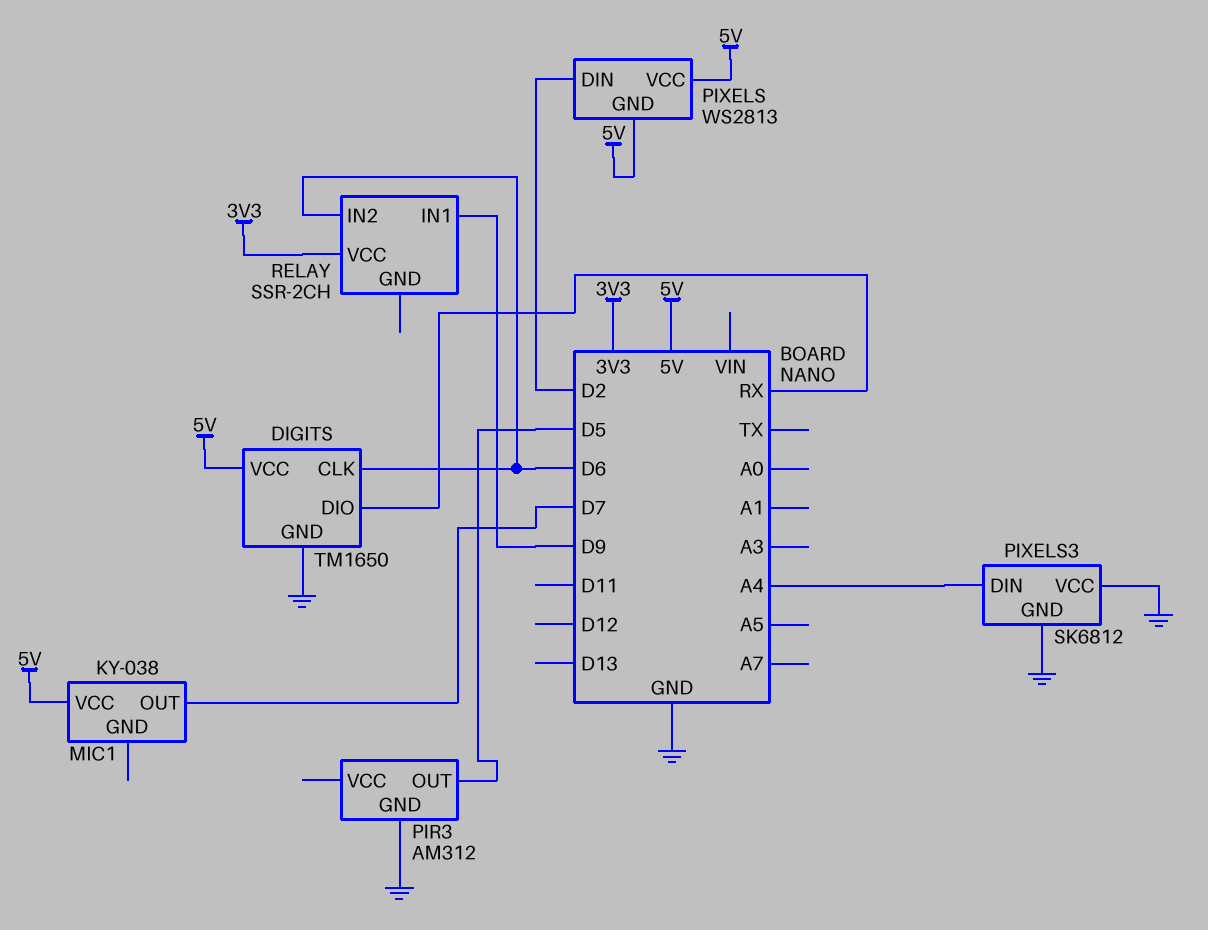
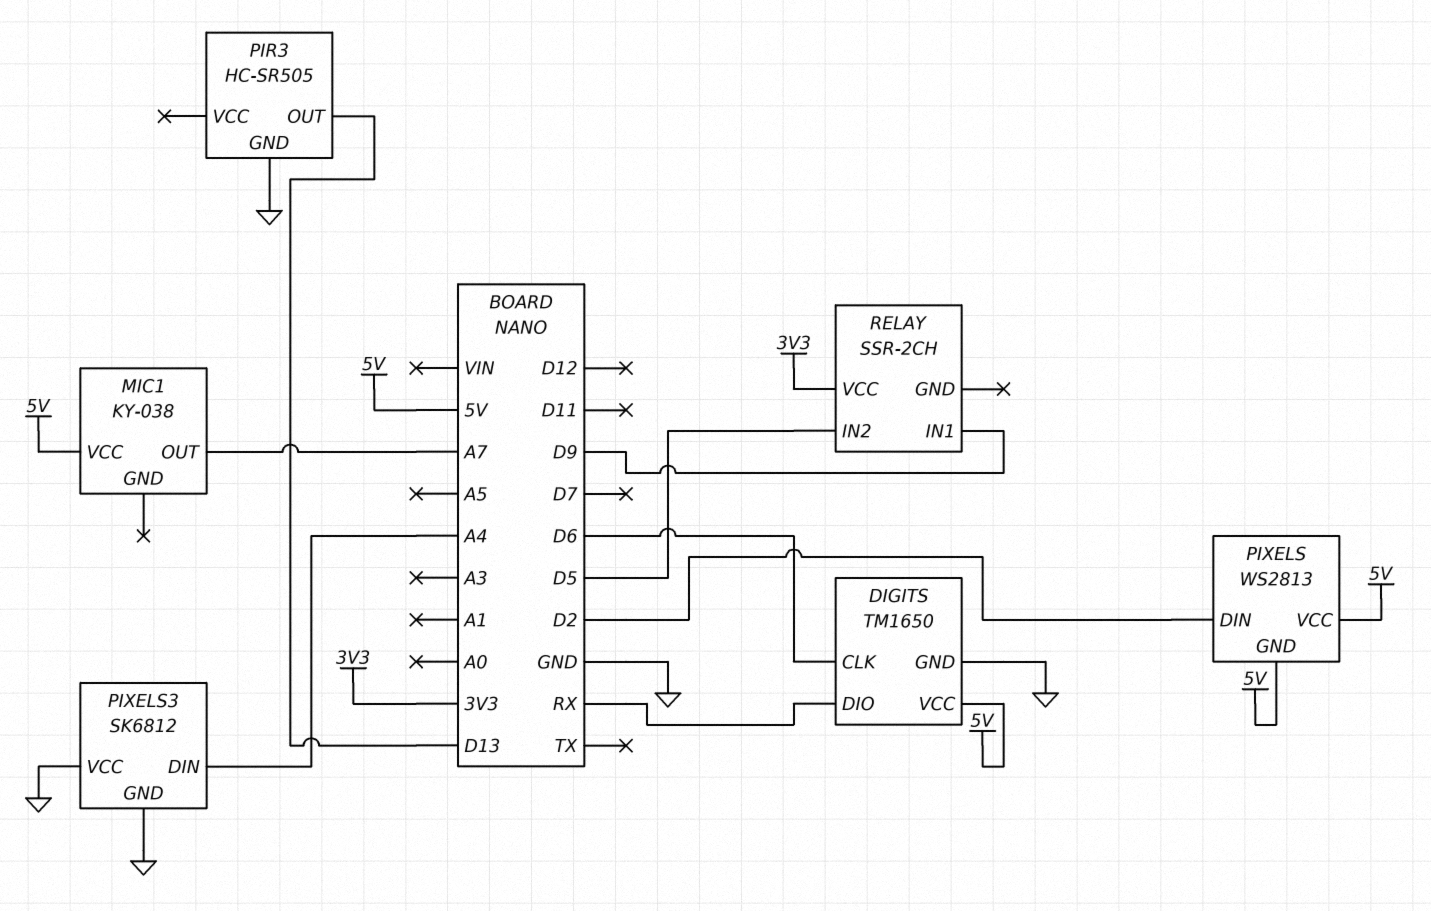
MIC1 pin OUT: D7 -> A7
PIR3: AM312 -> HC-SR505
PIR3 pin OUT: D5 -> D13
RELAY pin IN2: D6 -> D5

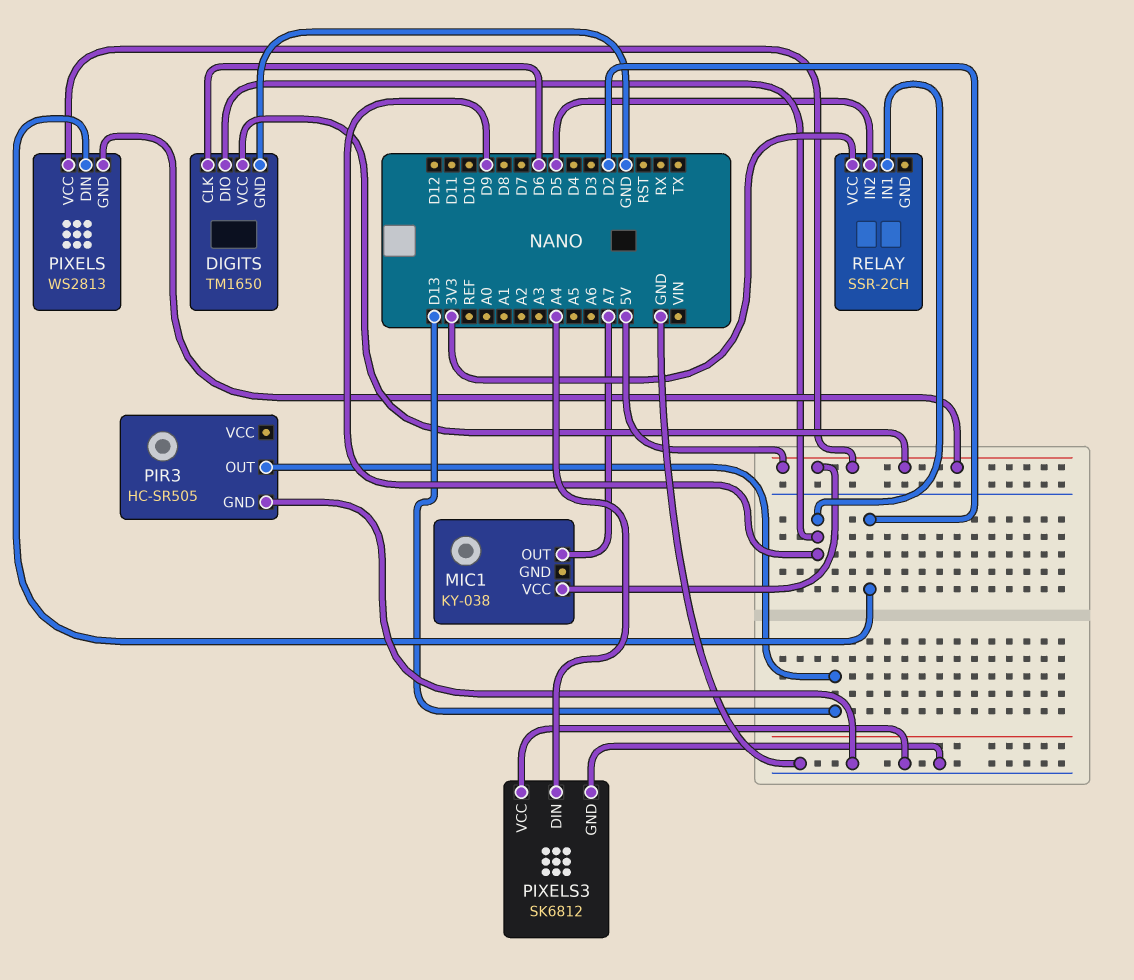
DIGITS pin DIO: RX -> D9

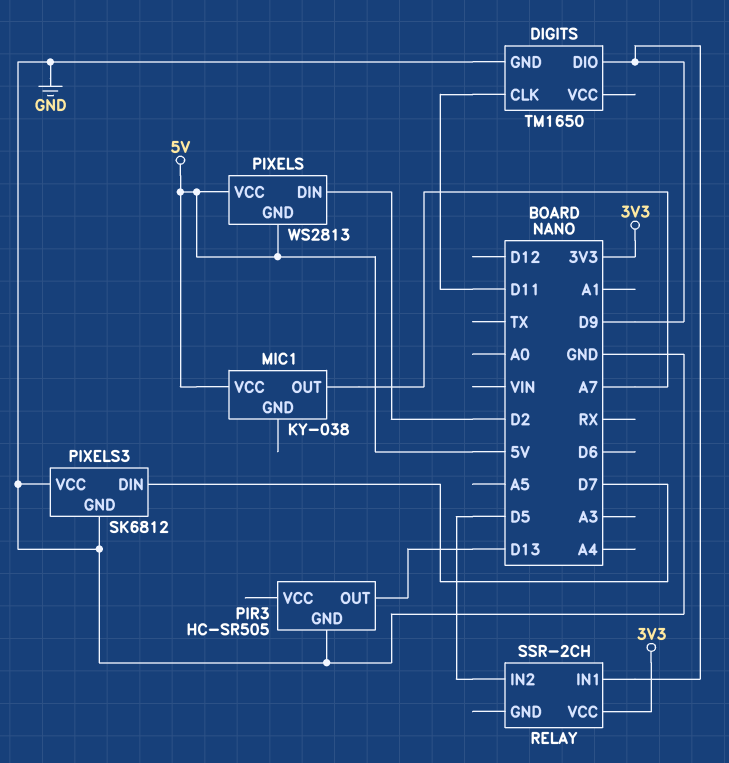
DIGITS pin CLK: D6 -> D11
DIGITS pin VCC: 5V -> none
PIXELS3 pin DIN: A4 -> D7

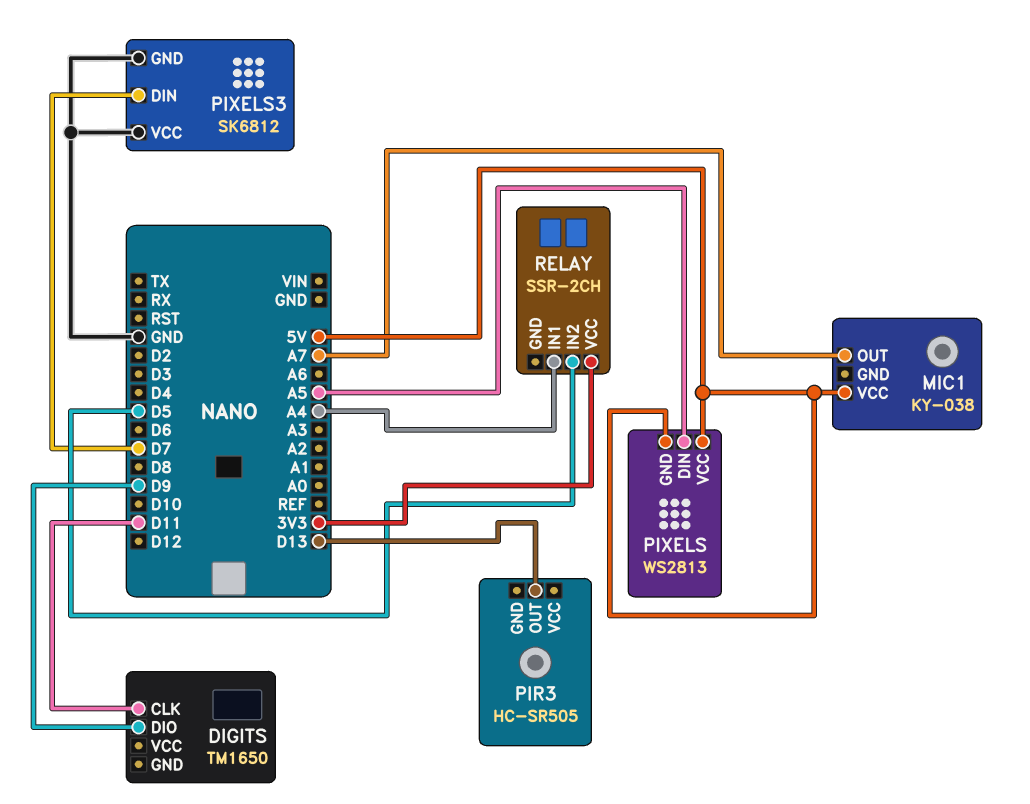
DIGITS pin GND: GND -> none
PIR3 pin GND: GND -> none
PIXELS pin DIN: D2 -> A5
RELAY pin IN1: D9 -> A4

